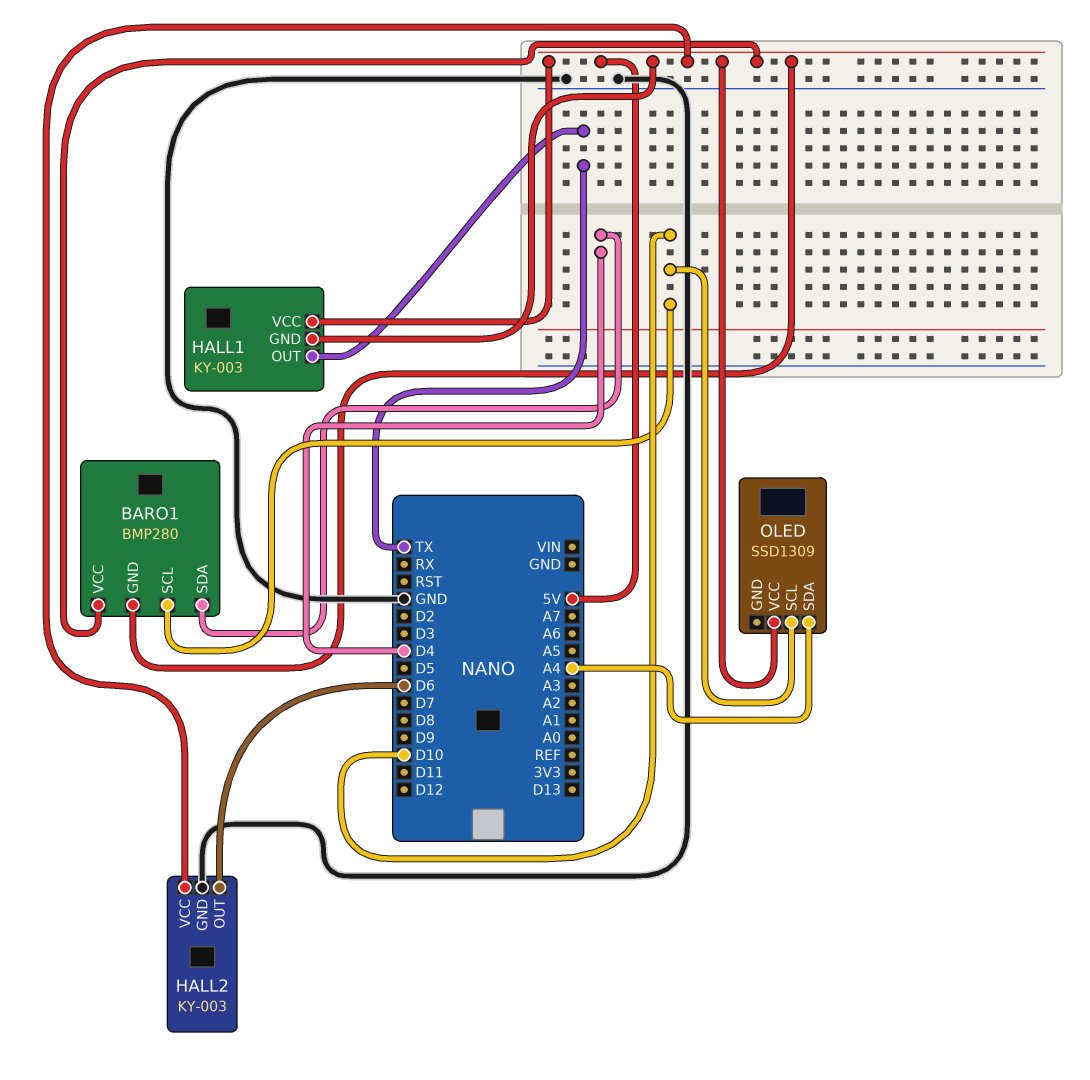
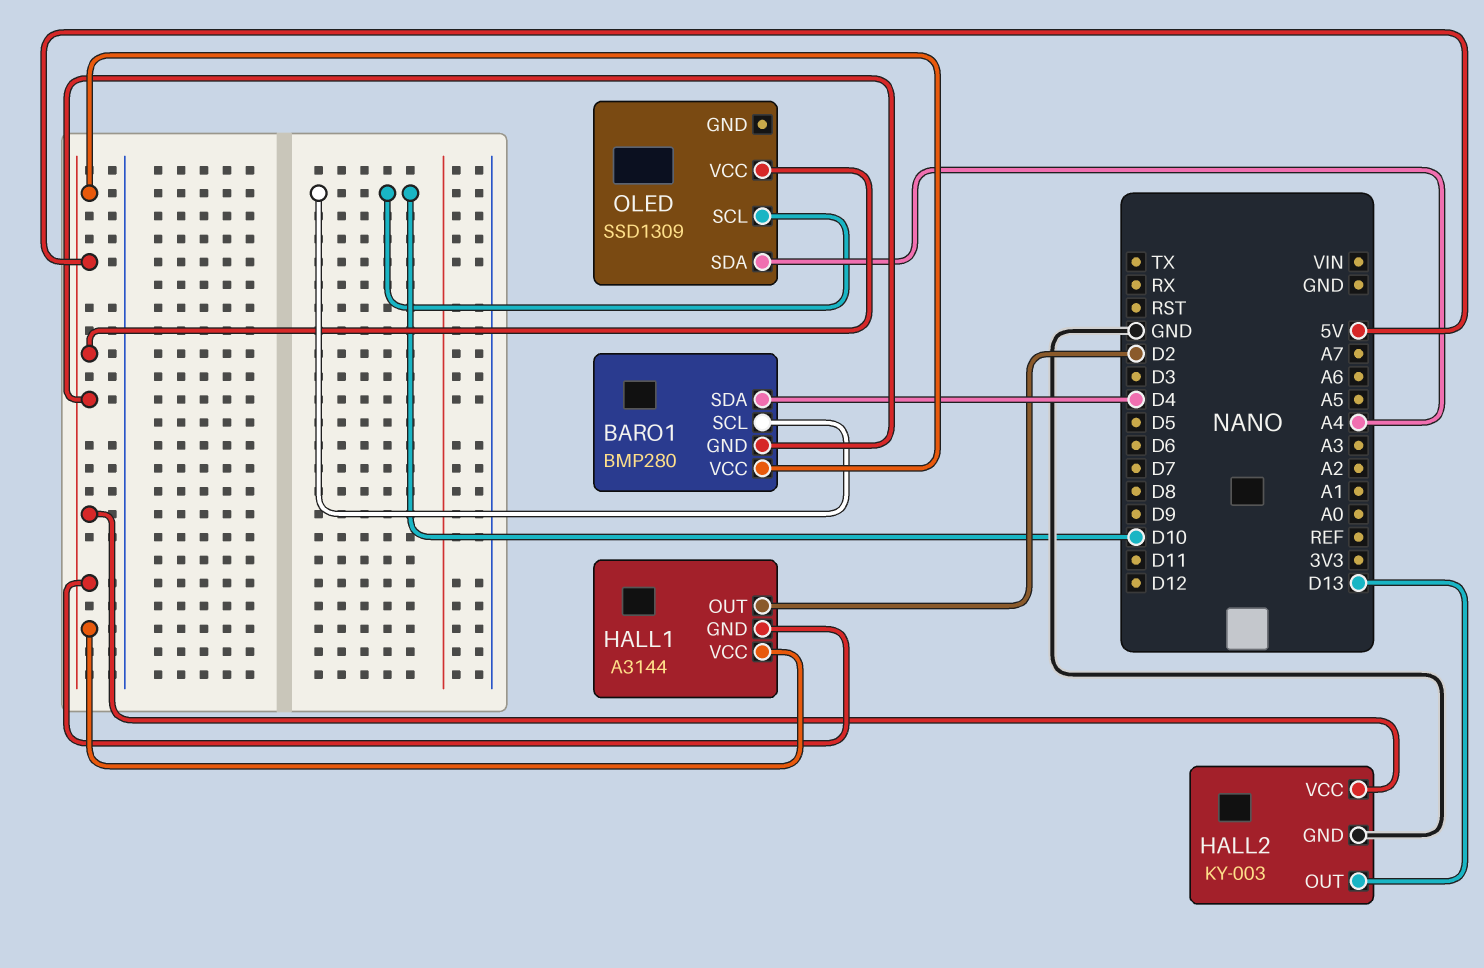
HALL1: KY-003 -> A3144
HALL1 pin OUT: TX -> D2
HALL2 pin OUT: D6 -> D13

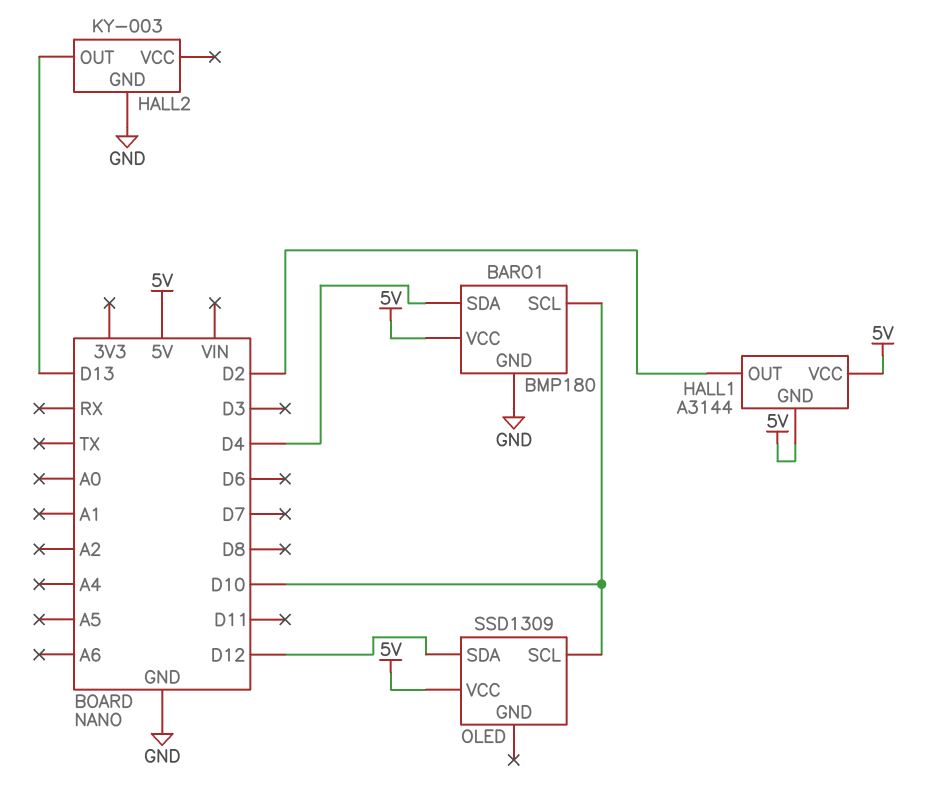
BARO1: BMP280 -> BMP180
BARO1 pin GND: 5V -> GND
HALL2 pin VCC: 5V -> none
OLED pin SDA: A4 -> D12

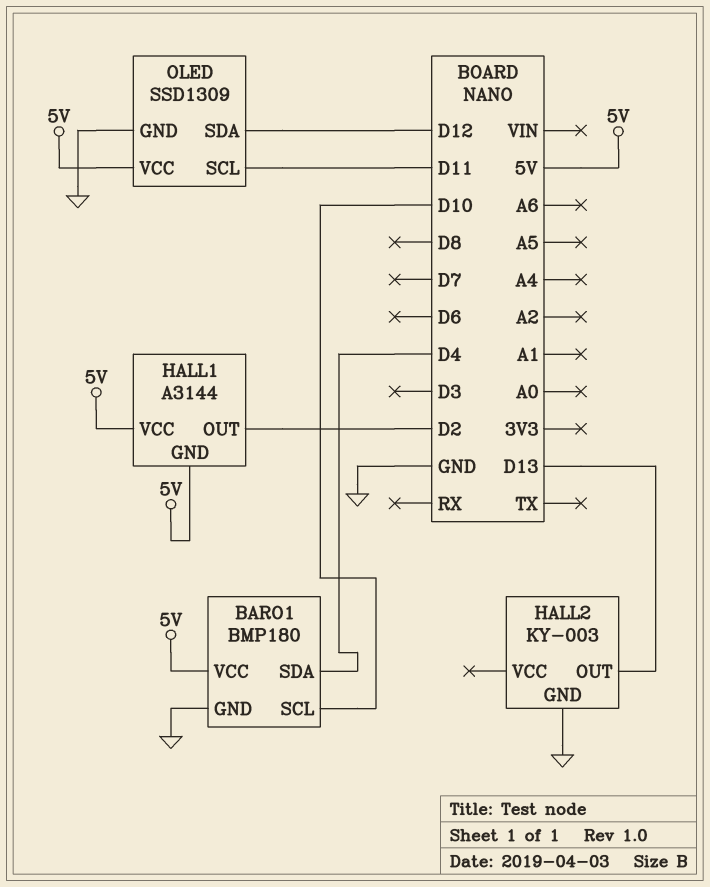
OLED pin GND: none -> GND
OLED pin SCL: D10 -> D11

